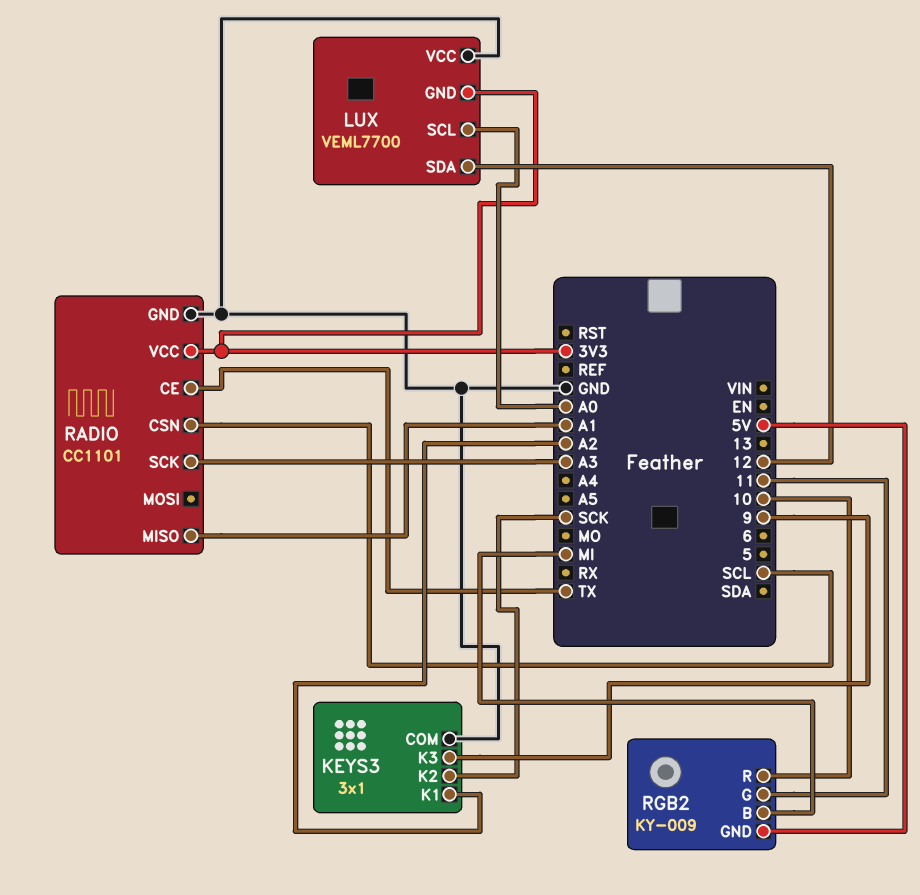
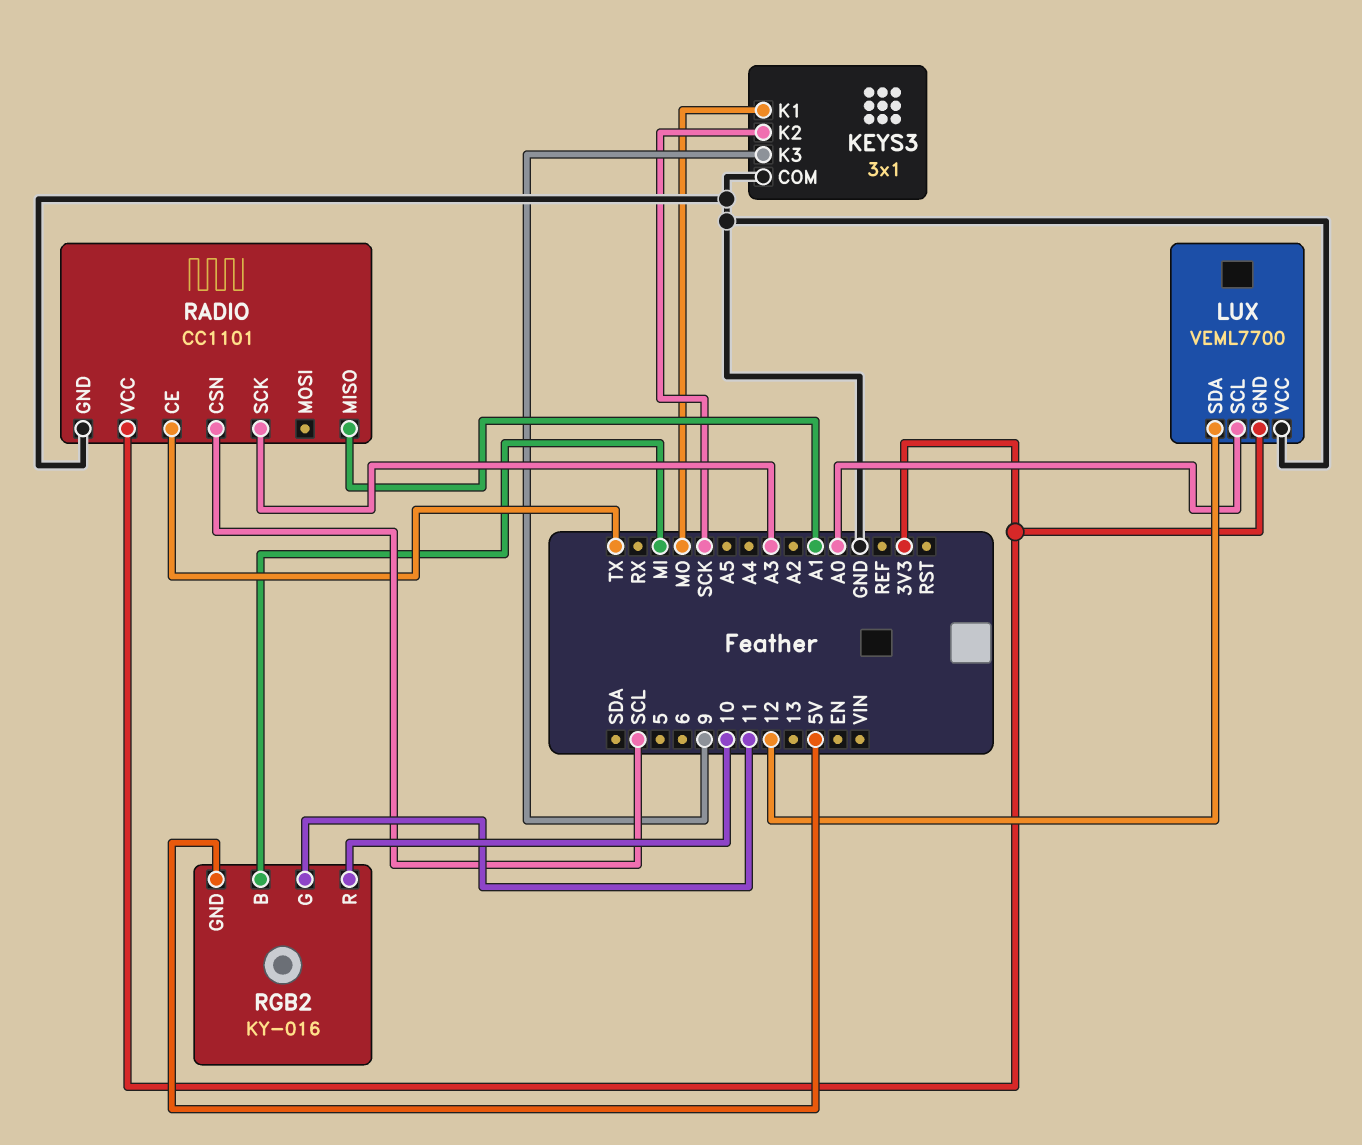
KEYS3 pin K1: A2 -> MO
RGB2: KY-009 -> KY-016

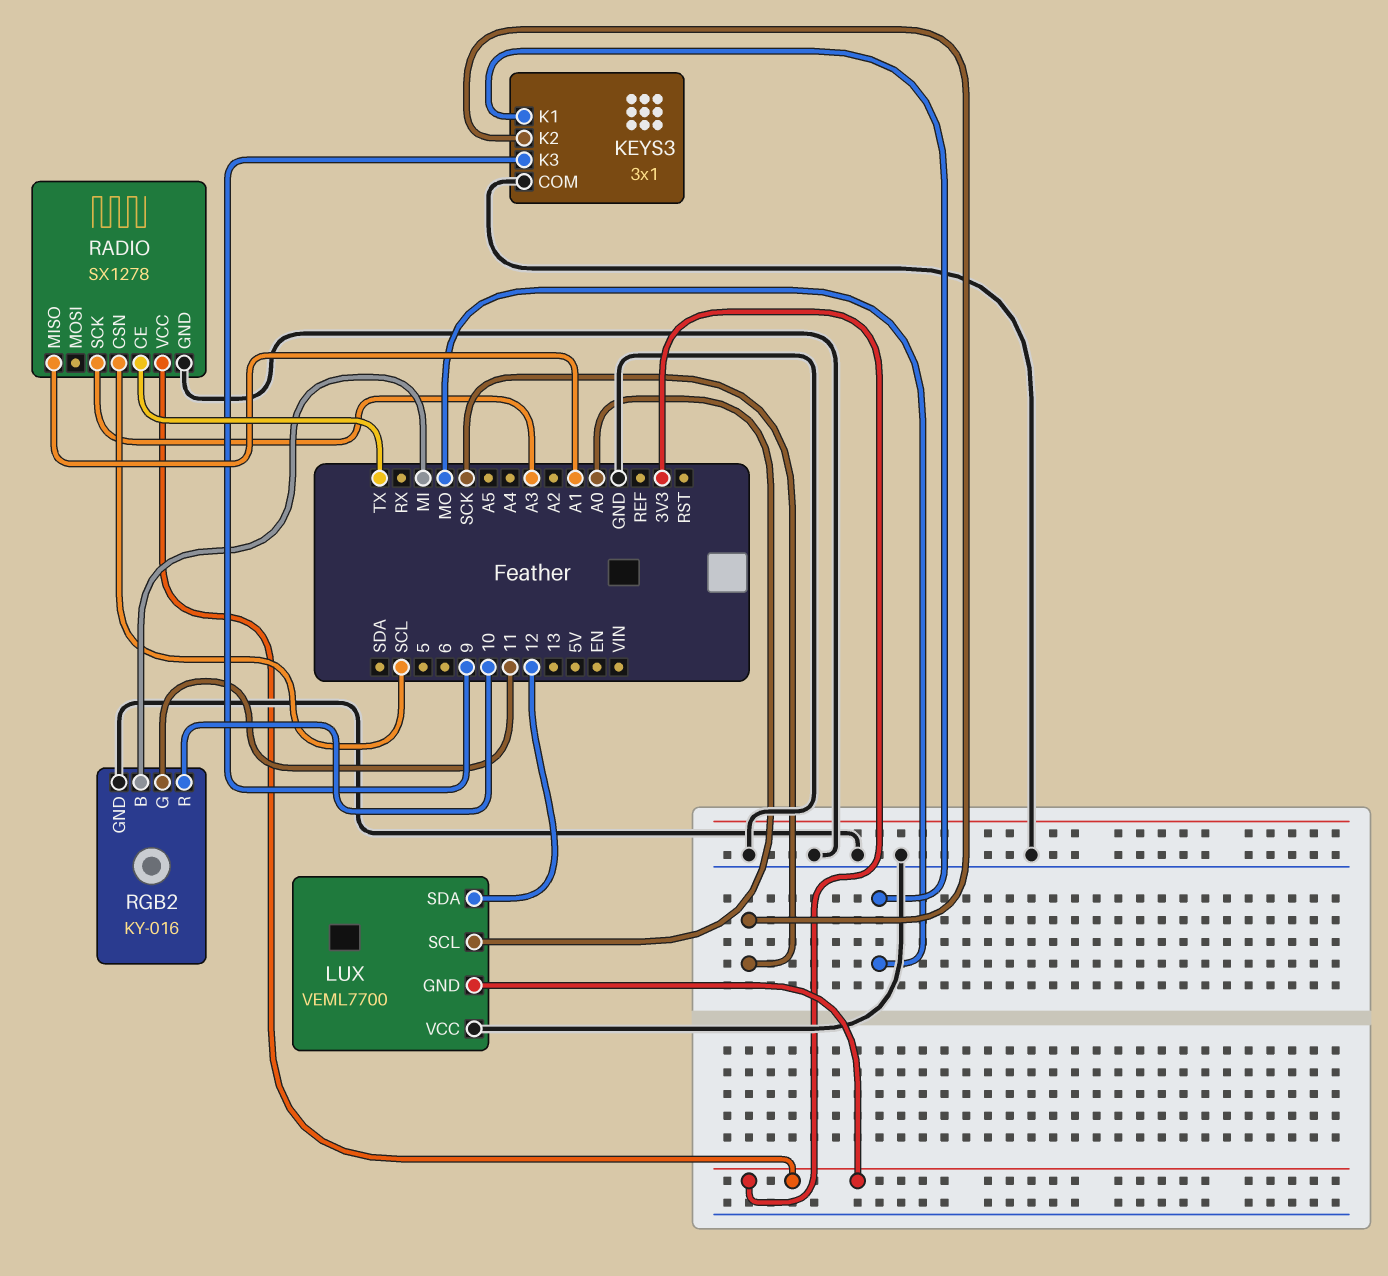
RADIO: CC1101 -> SX1278
RGB2 pin GND: 5V -> GND

